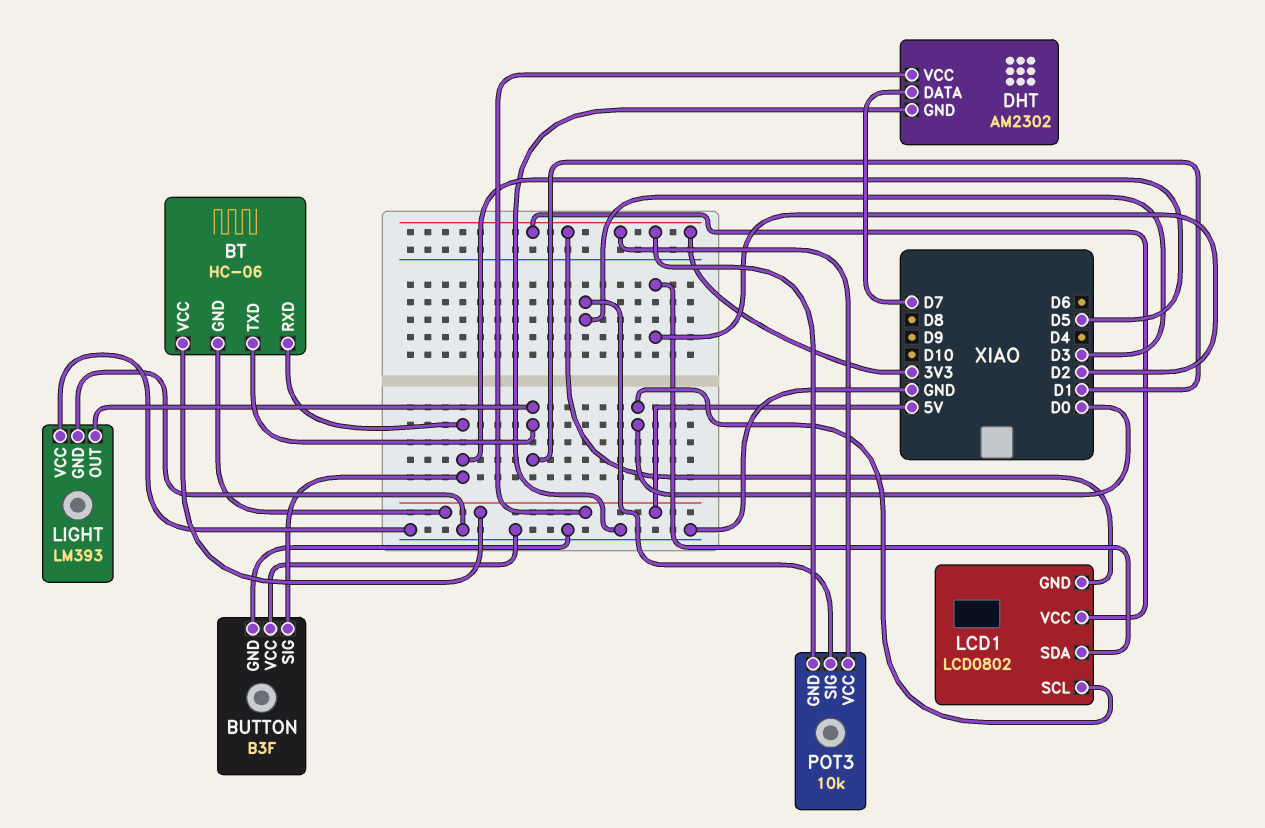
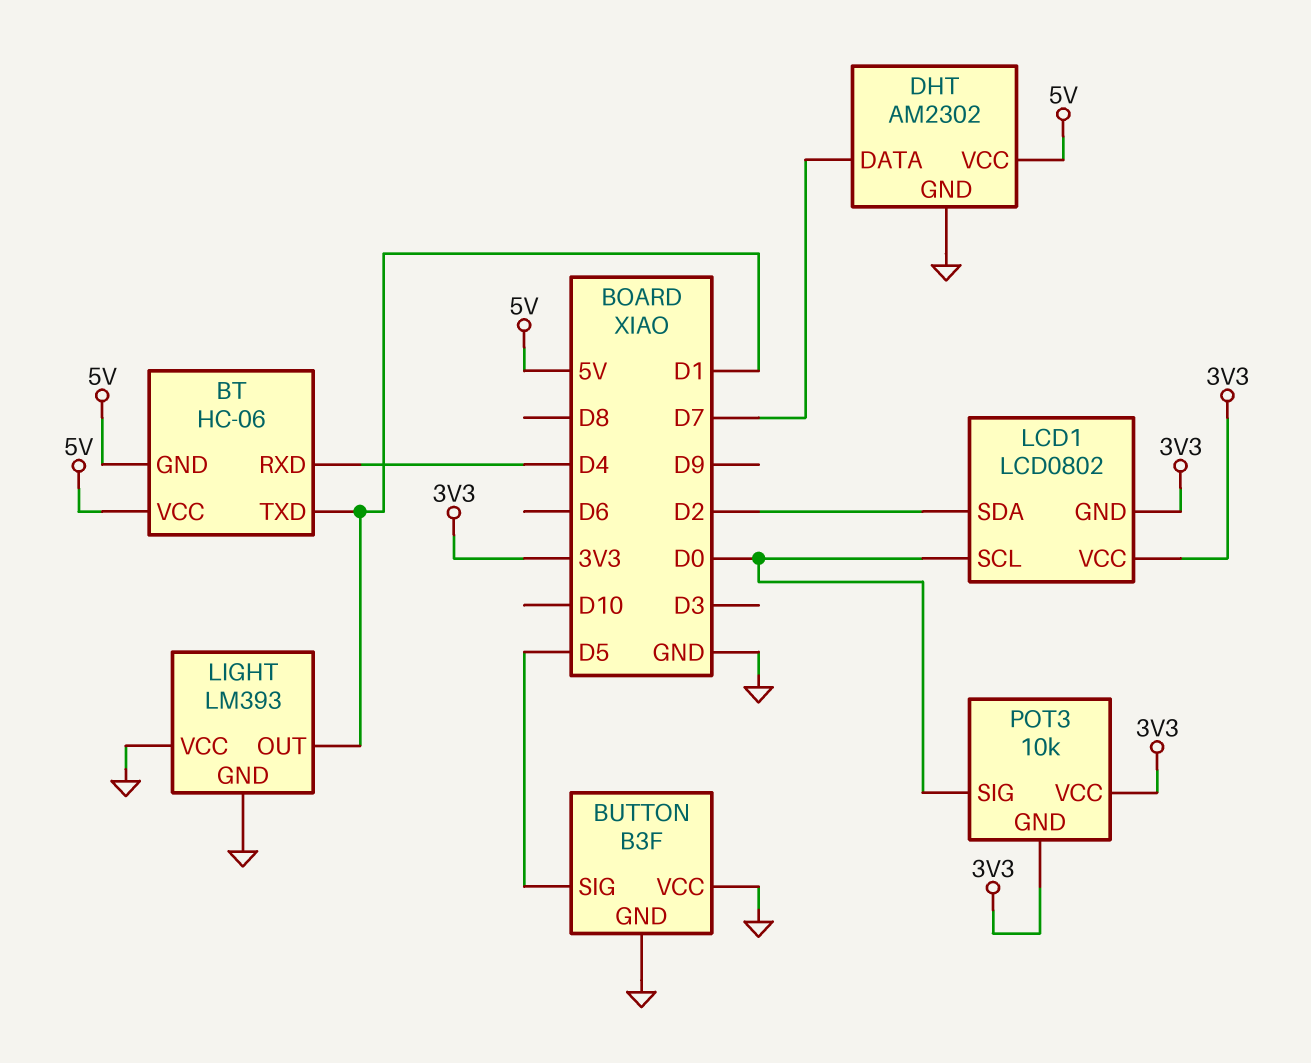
BT pin RXD: D5 -> D4
POT3 pin SIG: D3 -> D0

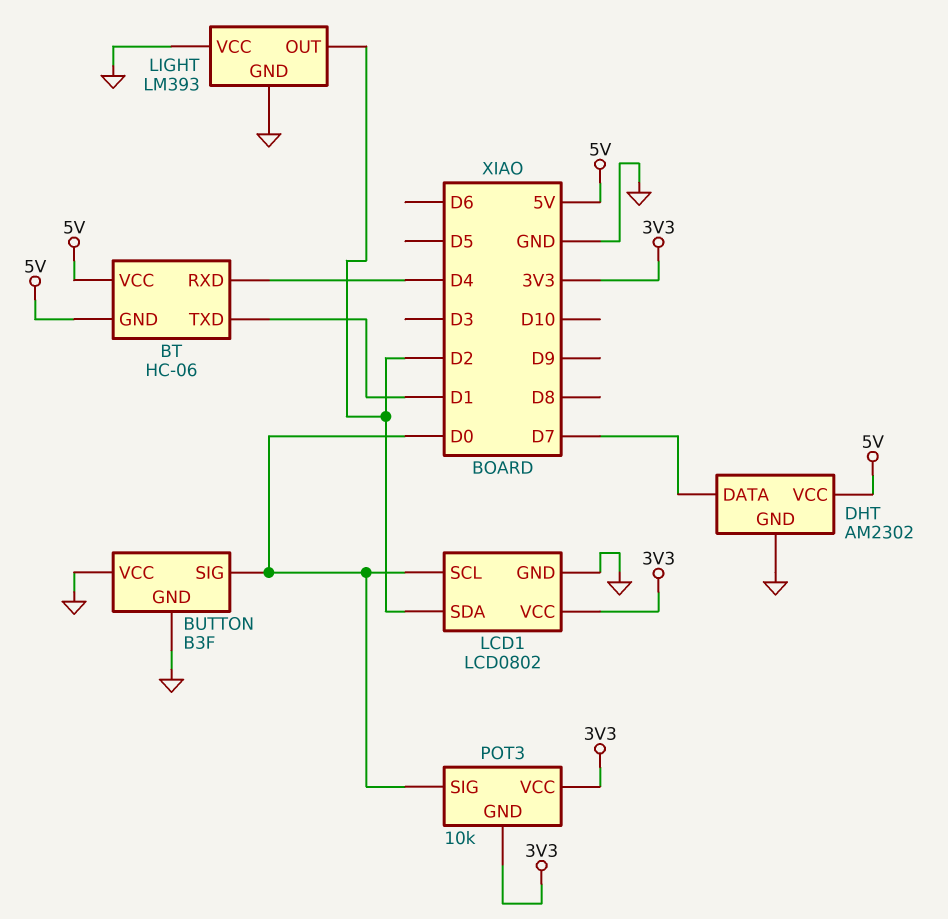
BUTTON pin SIG: D5 -> D0
LCD1 pin GND: 3V3 -> GND
LIGHT pin OUT: D1 -> D2

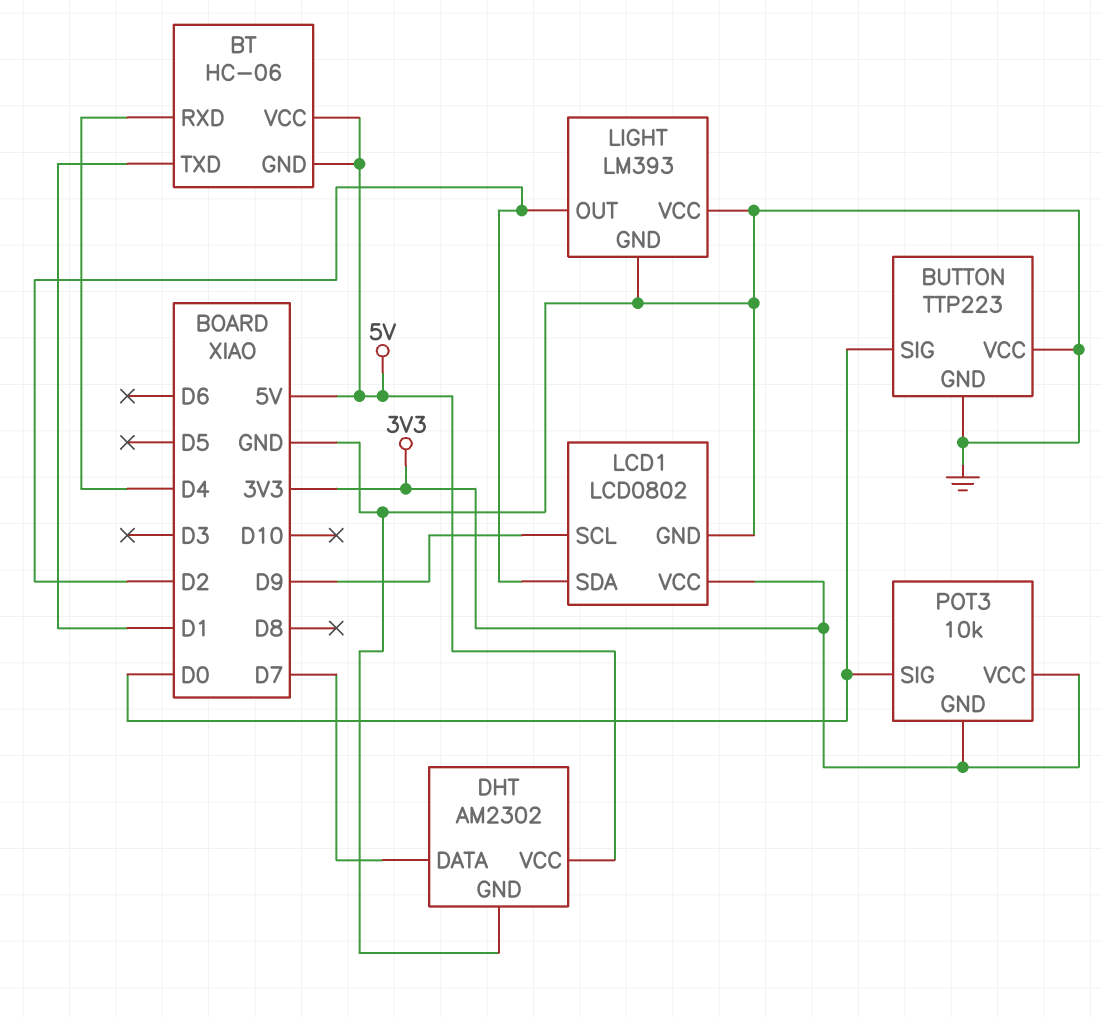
BUTTON: B3F -> TTP223
LCD1 pin SCL: D0 -> D9

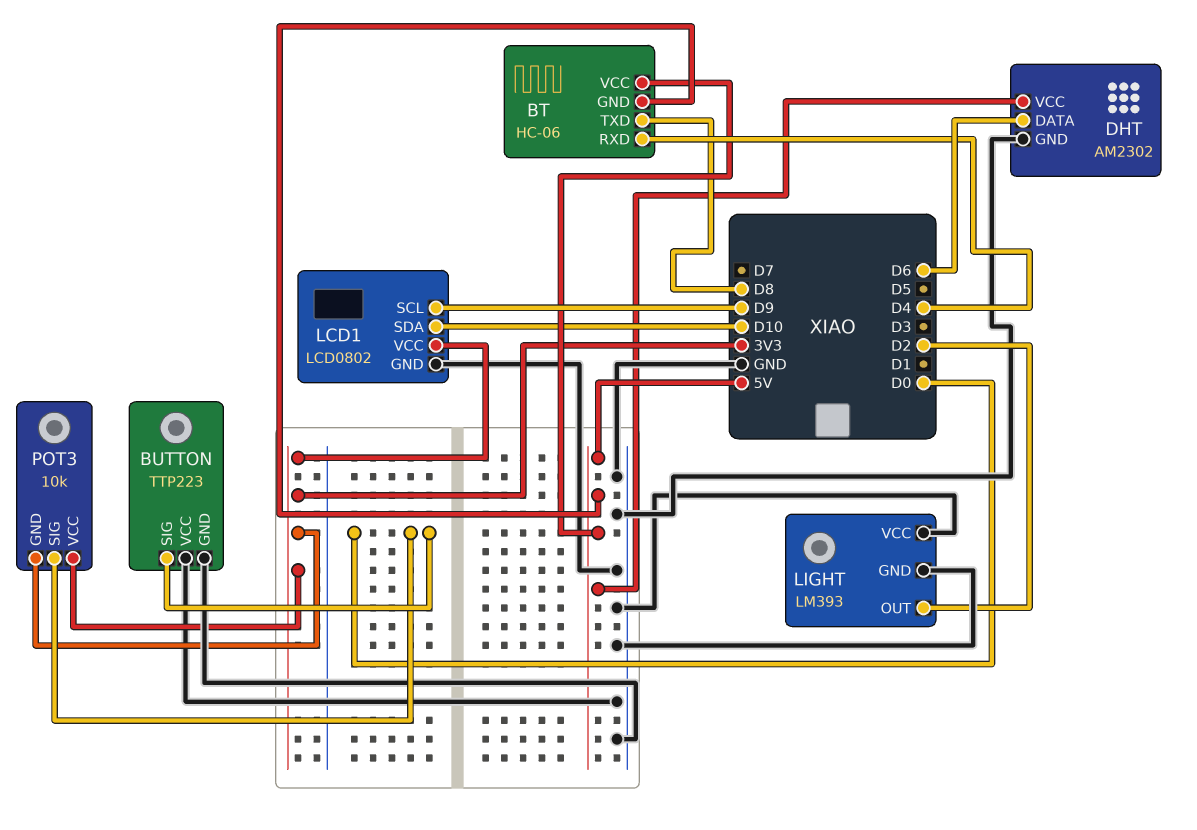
BT pin TXD: D1 -> D8
DHT pin DATA: D7 -> D6
LCD1 pin SDA: D2 -> D10

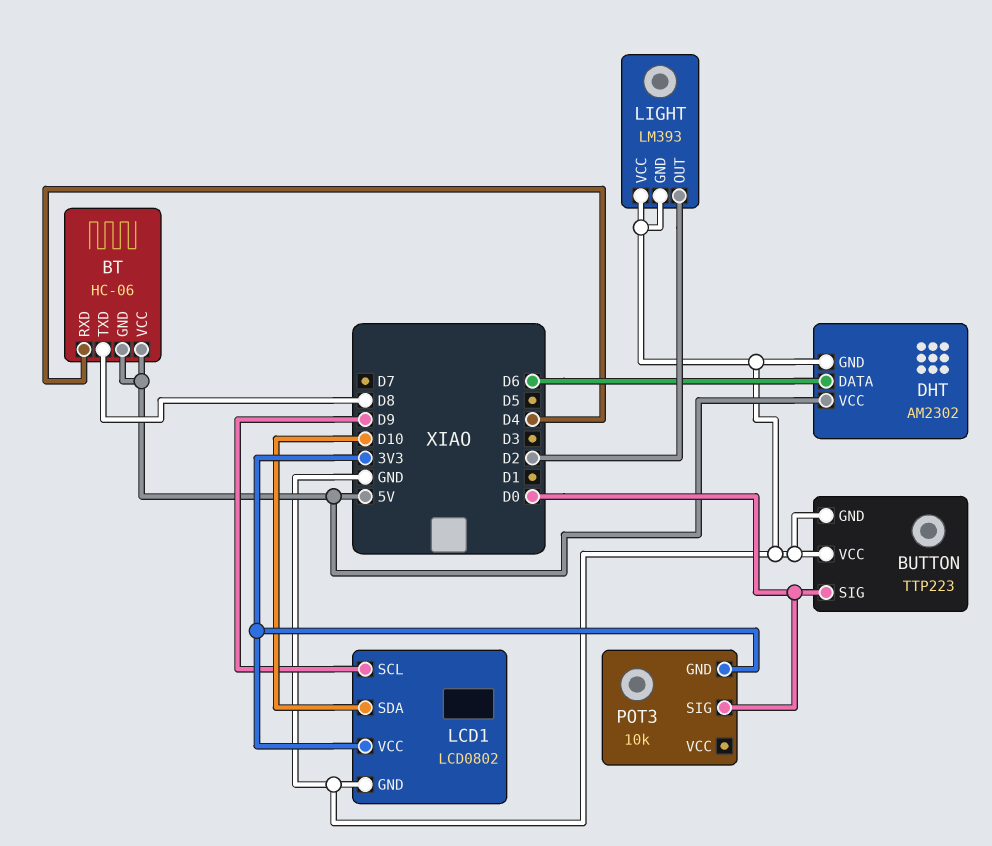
POT3 pin VCC: 3V3 -> none

